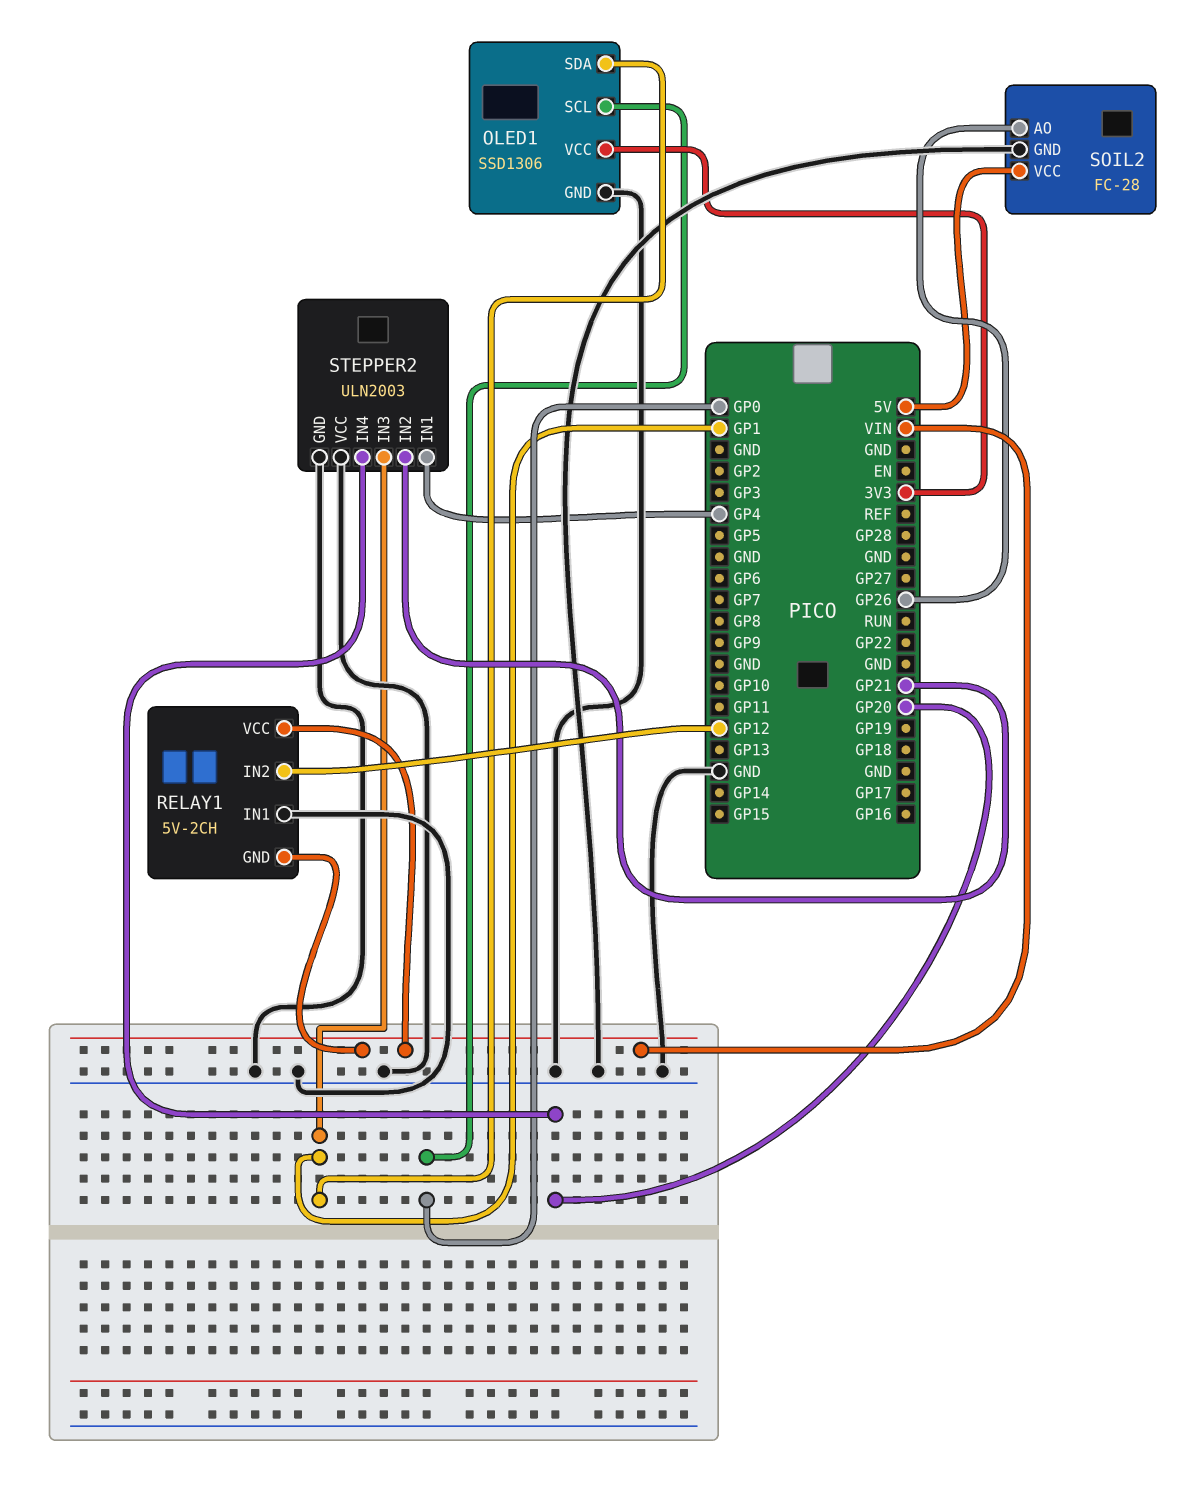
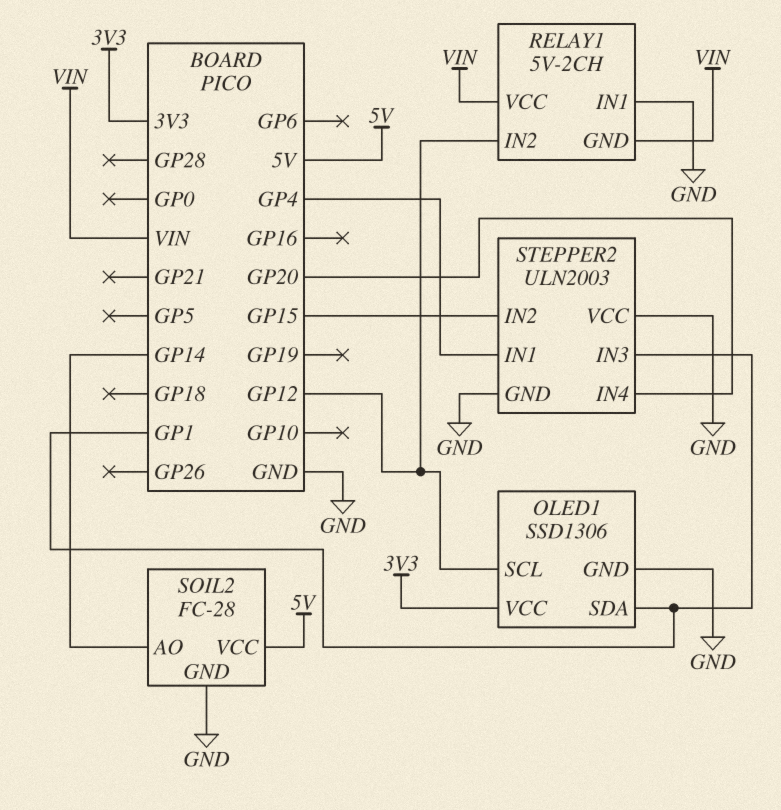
OLED1 pin SCL: GP0 -> GP12
SOIL2 pin AO: GP26 -> GP14
STEPPER2 pin IN2: GP21 -> GP15

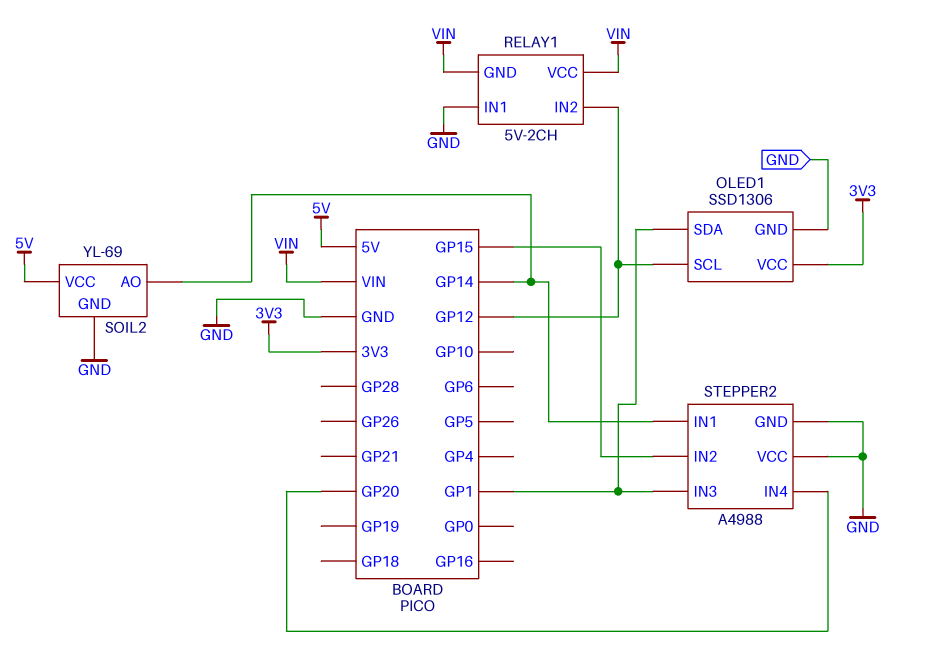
SOIL2: FC-28 -> YL-69
STEPPER2: ULN2003 -> A4988
STEPPER2 pin IN1: GP4 -> GP14

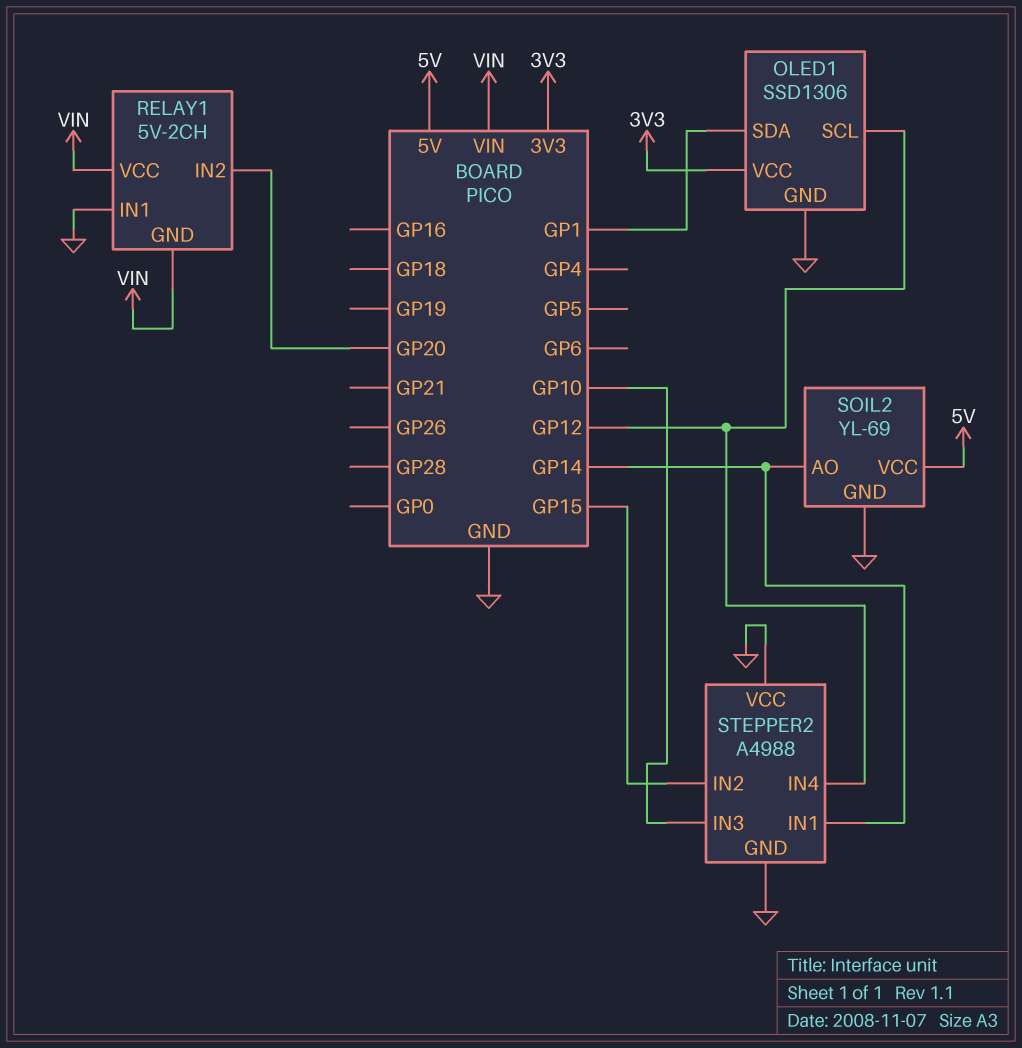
RELAY1 pin IN2: GP12 -> GP20
STEPPER2 pin IN3: GP1 -> GP10
STEPPER2 pin IN4: GP20 -> GP12

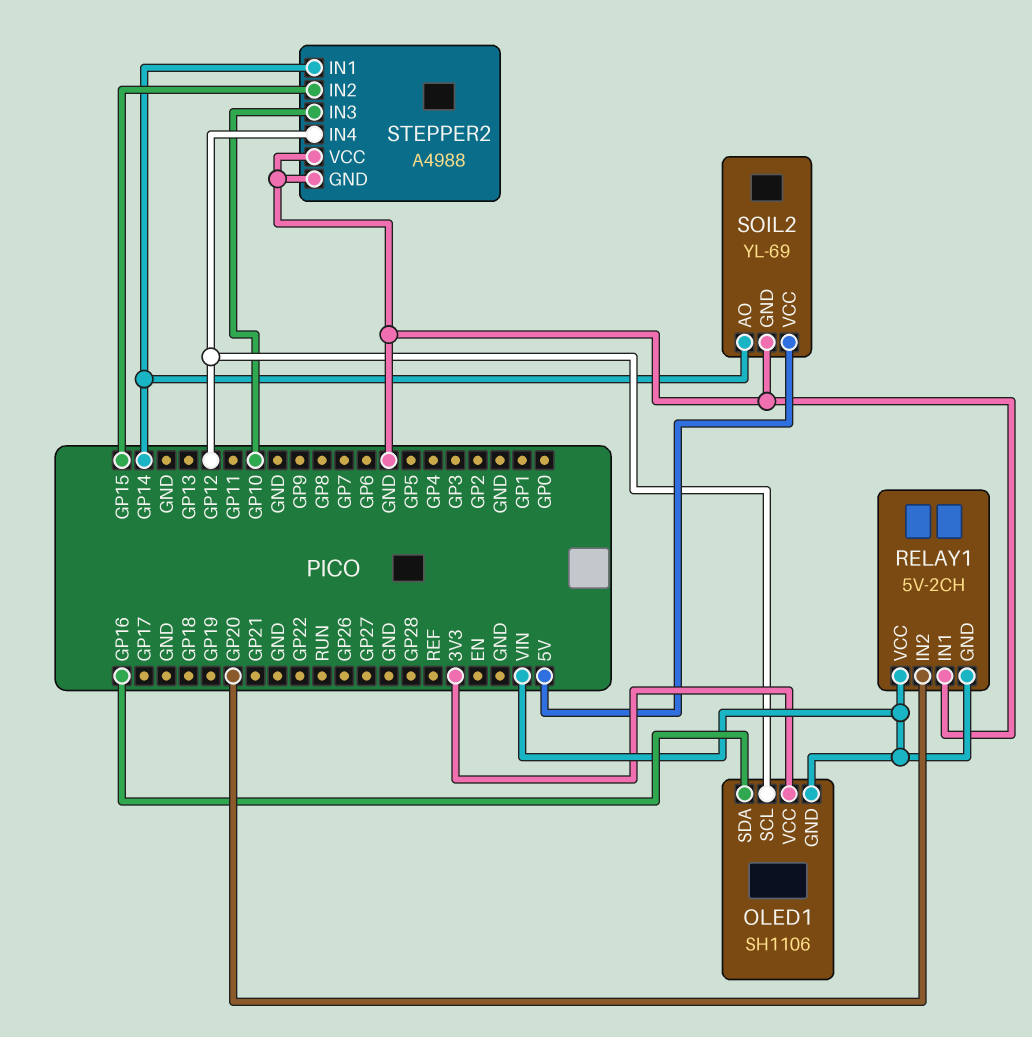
OLED1: SSD1306 -> SH1106
OLED1 pin GND: GND -> VIN
OLED1 pin SDA: GP1 -> GP16

